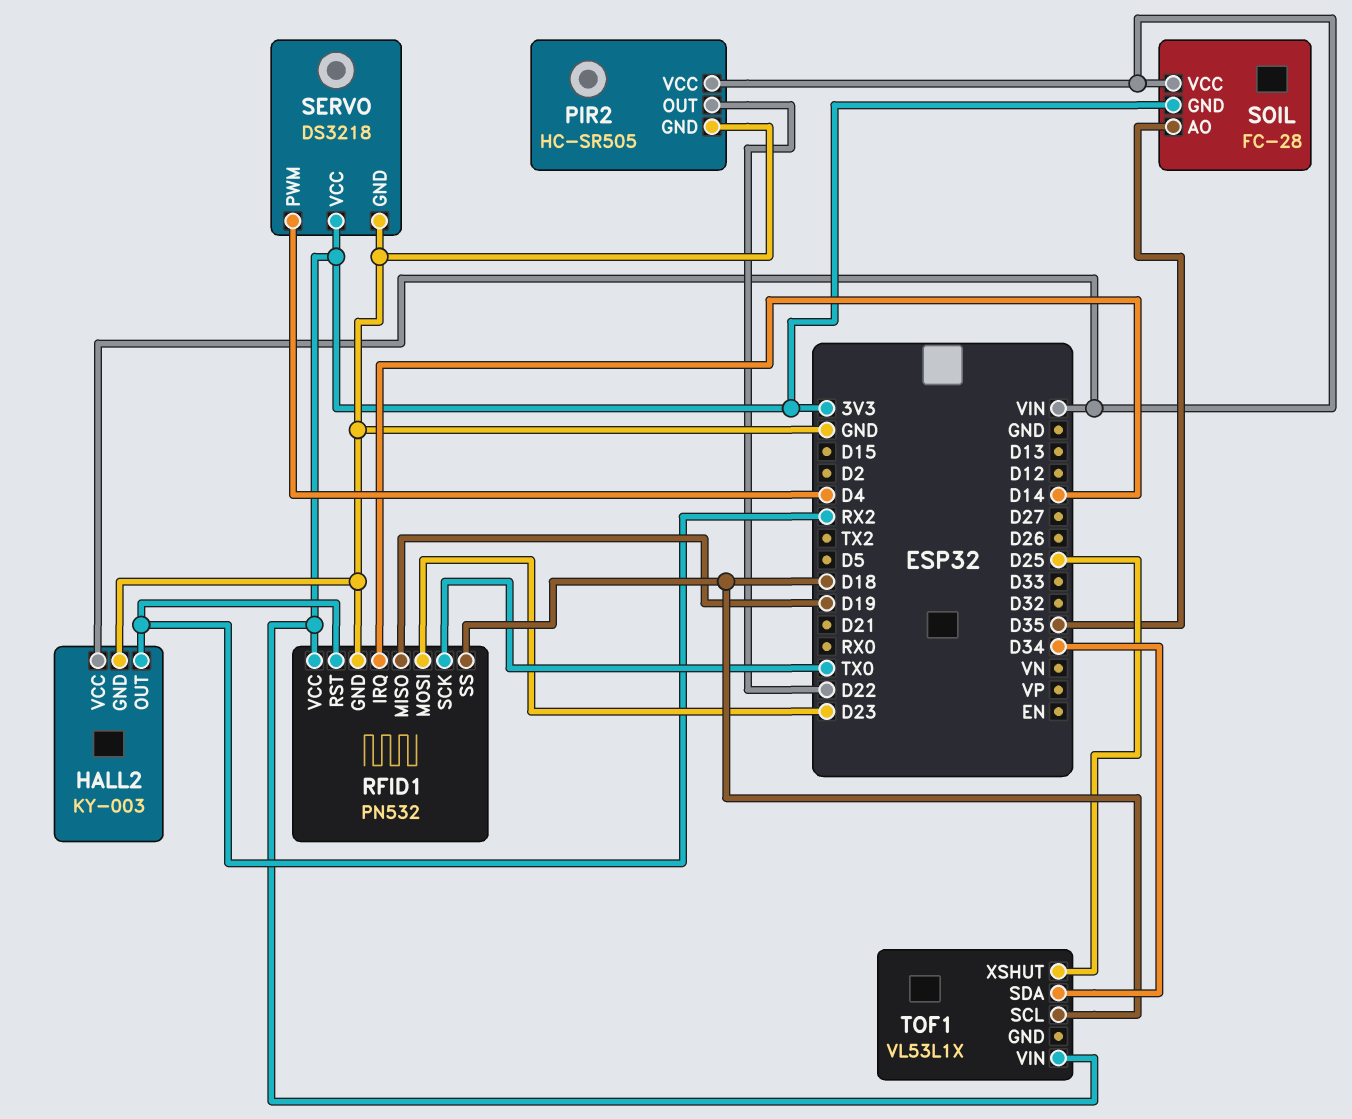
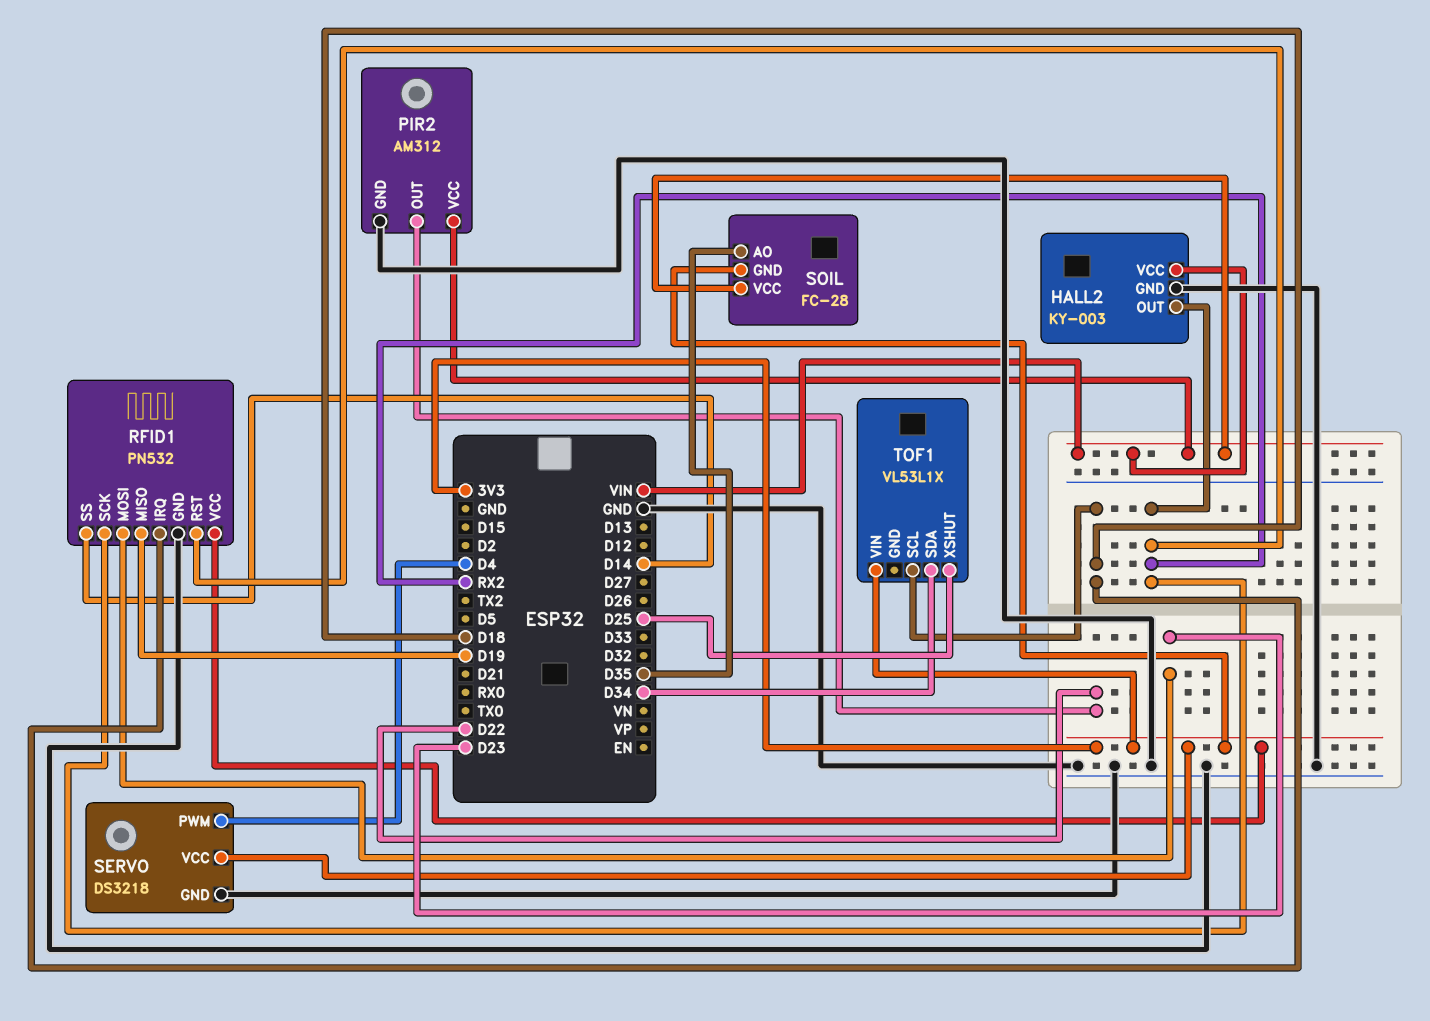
PIR2: HC-SR505 -> AM312
RFID1 pin IRQ: D14 -> D18
RFID1 pin SCK: TX0 -> RX2
RFID1 pin SS: D18 -> D14

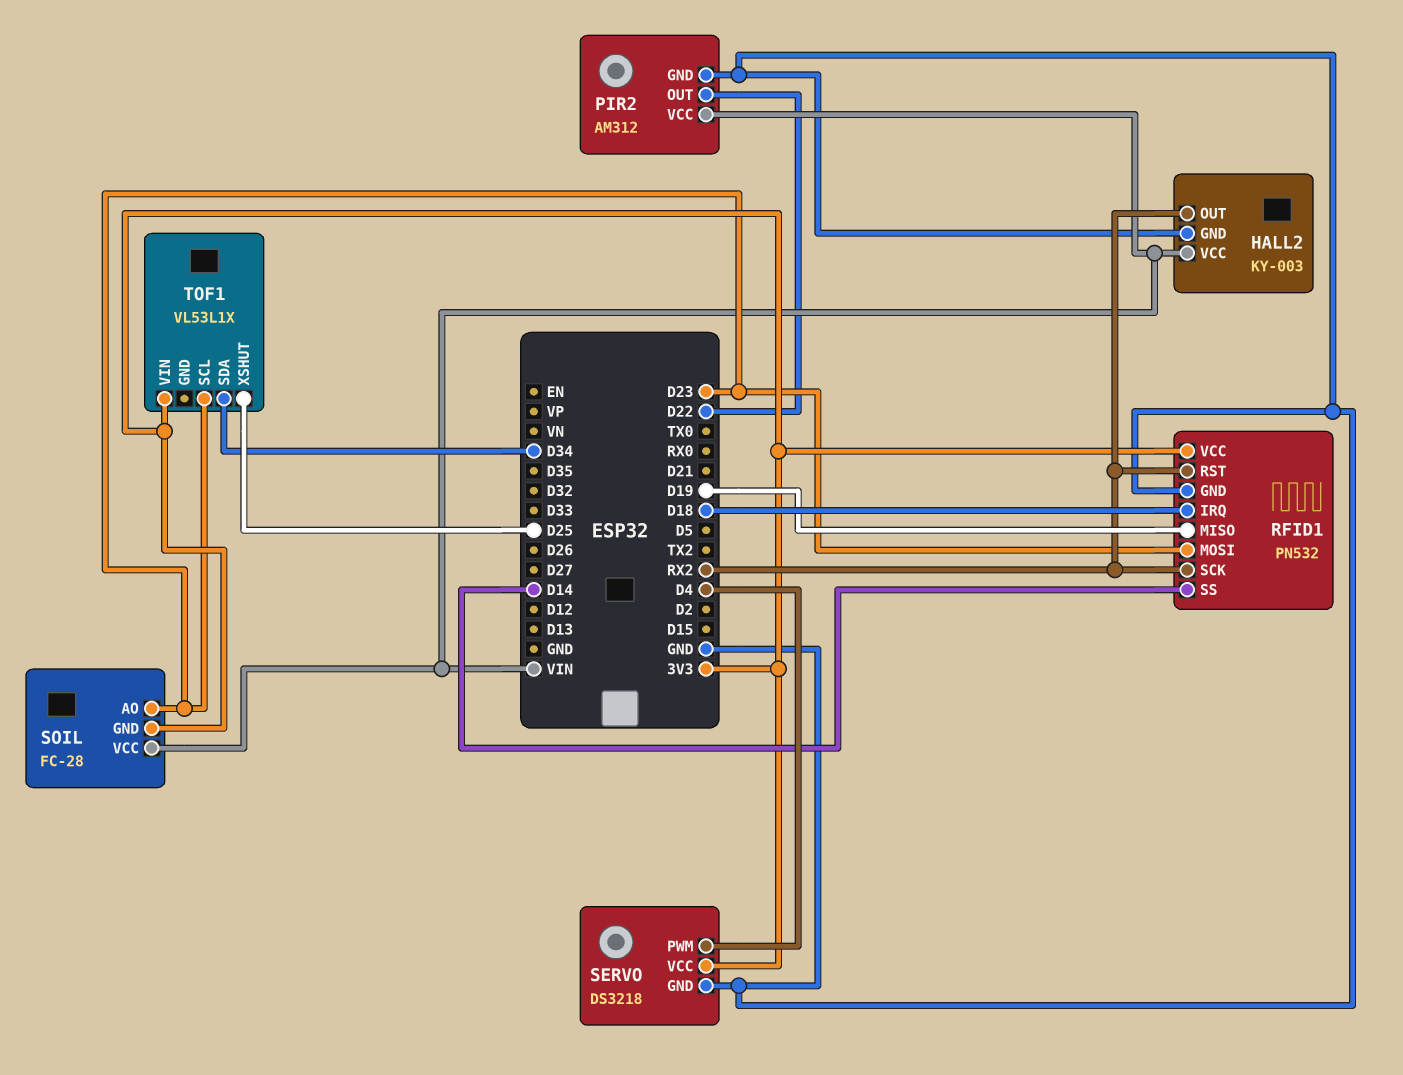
SOIL pin AO: D35 -> D23
TOF1 pin SCL: D18 -> D23

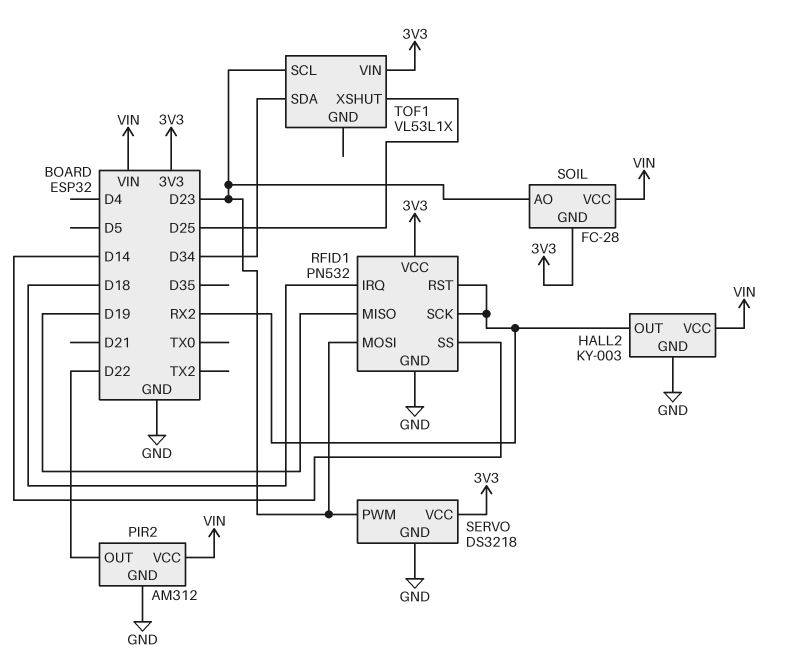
SERVO pin PWM: D4 -> D23

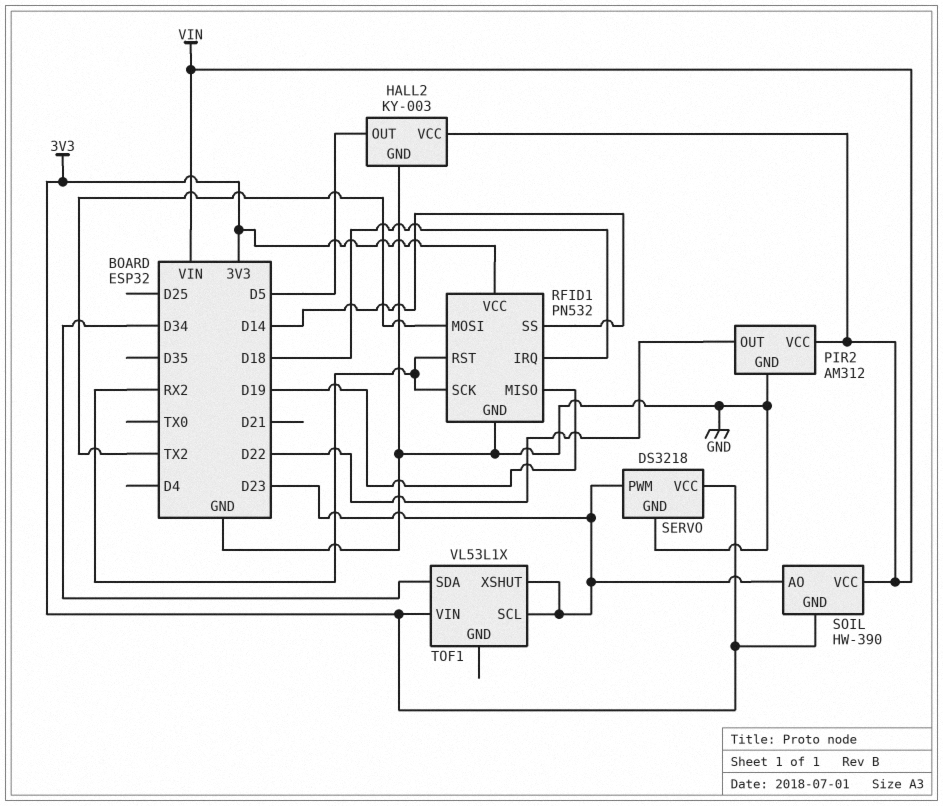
HALL2 pin OUT: RX2 -> D5
RFID1 pin MOSI: D23 -> TX2
SOIL: FC-28 -> HW-390
TOF1 pin XSHUT: D25 -> D23

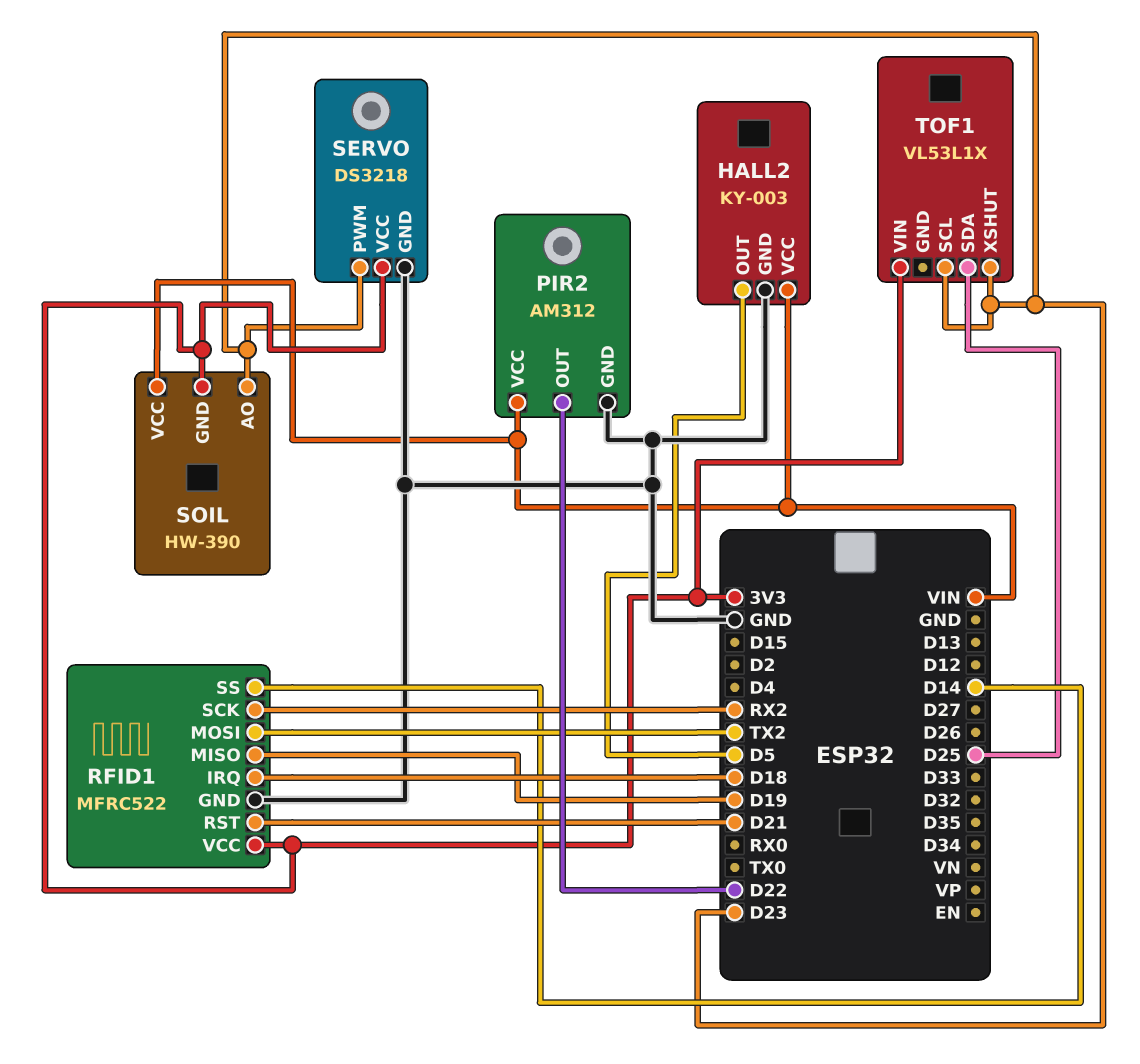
RFID1: PN532 -> MFRC522
RFID1 pin RST: RX2 -> D21
TOF1 pin SDA: D34 -> D25

